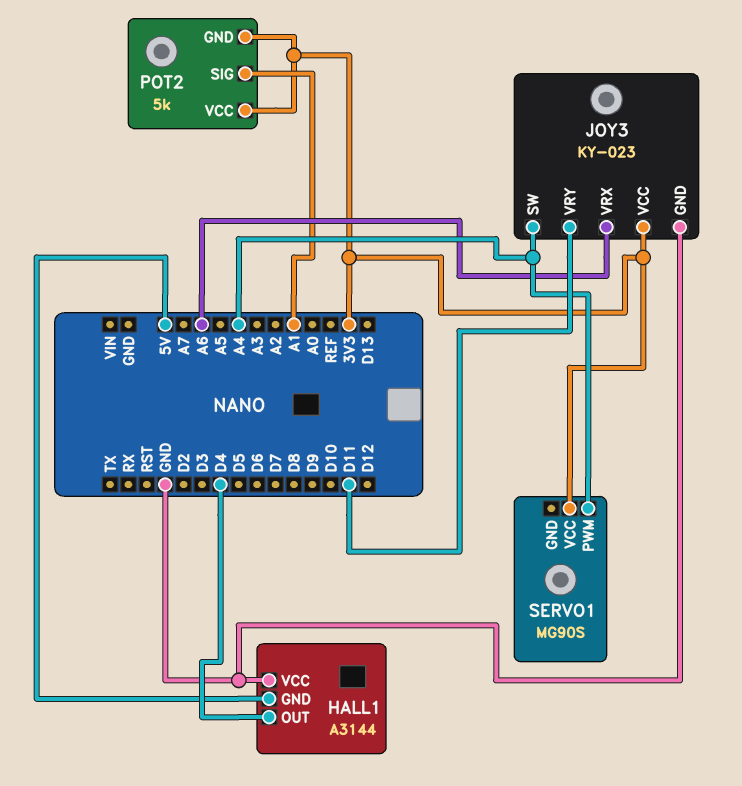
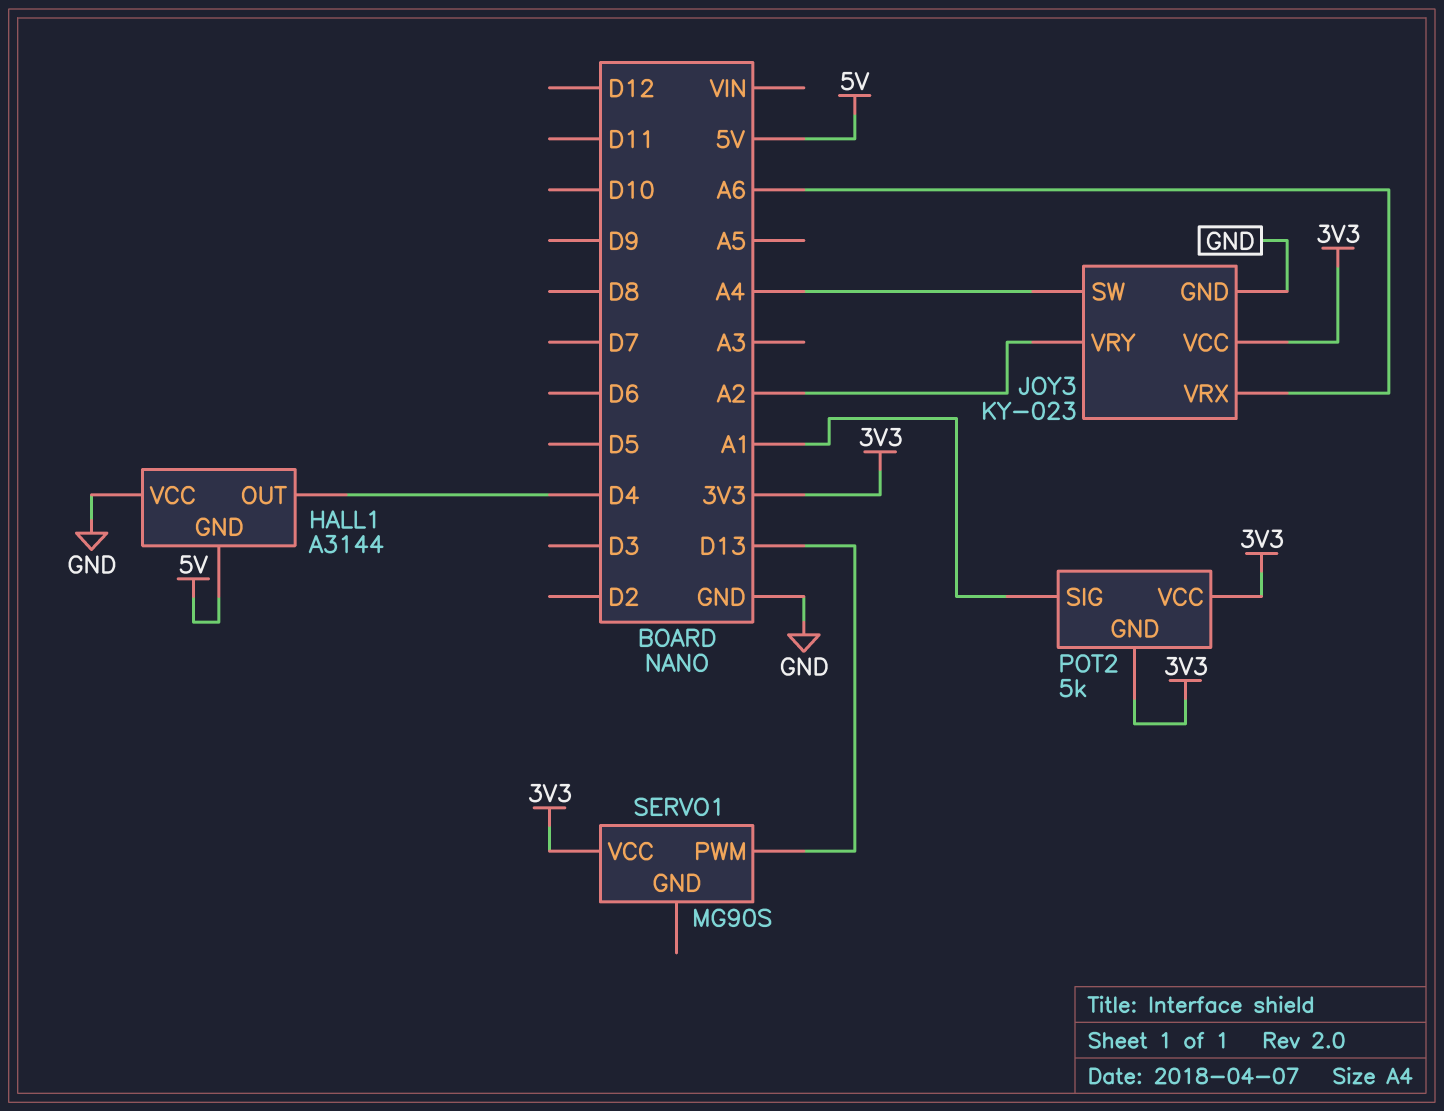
JOY3 pin VRY: D11 -> A2
SERVO1 pin PWM: A4 -> D13

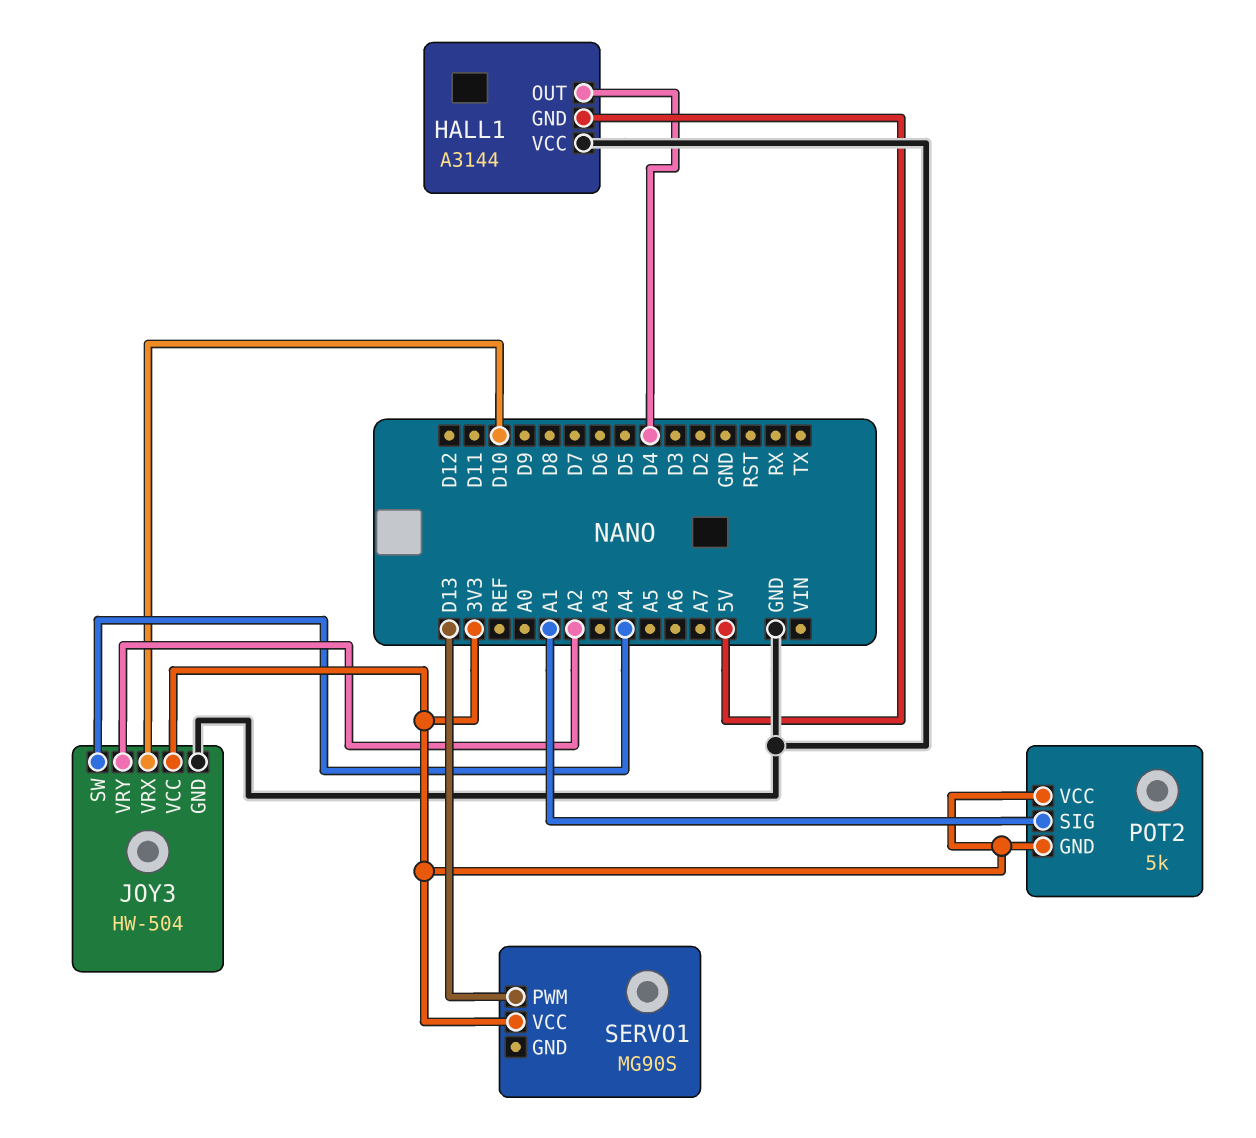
JOY3: KY-023 -> HW-504
JOY3 pin VRX: A6 -> D10

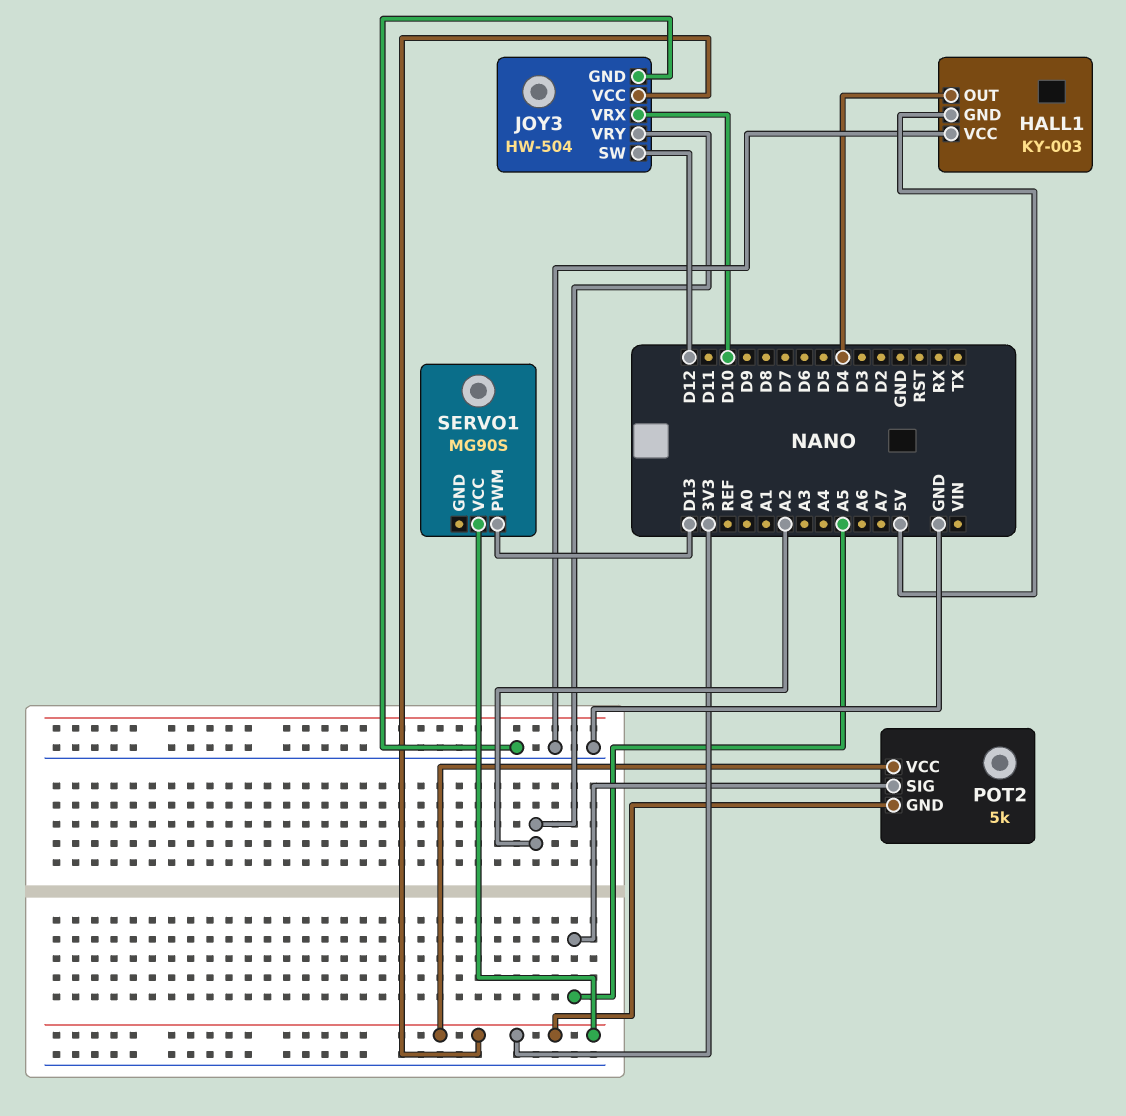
HALL1: A3144 -> KY-003
JOY3 pin SW: A4 -> D12
POT2 pin SIG: A1 -> A5

